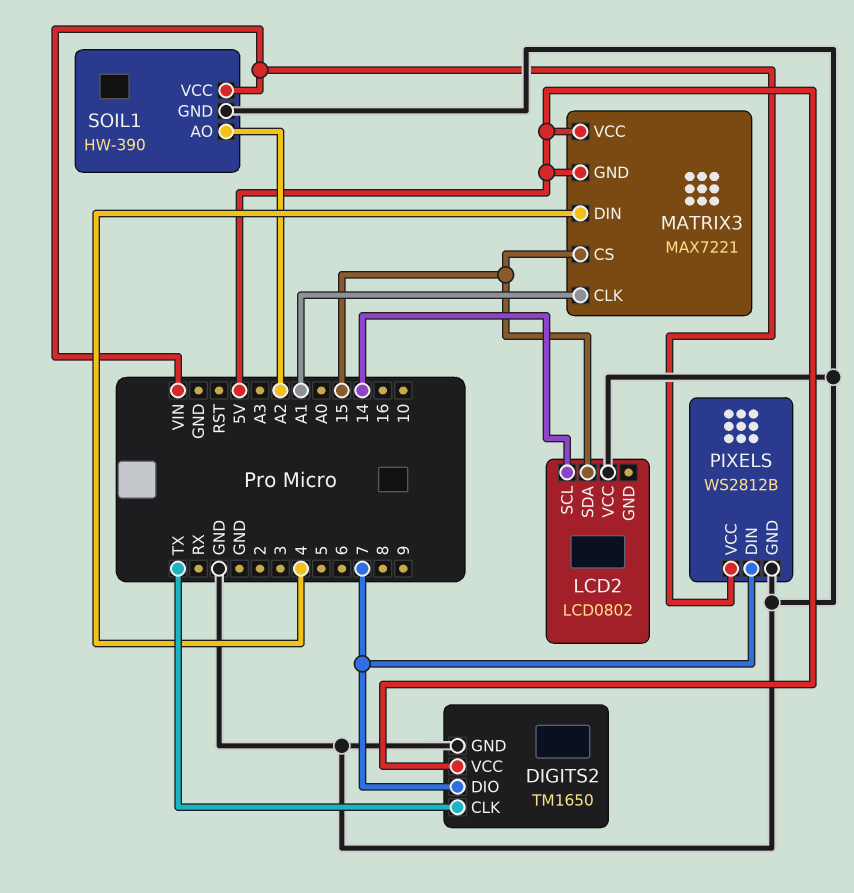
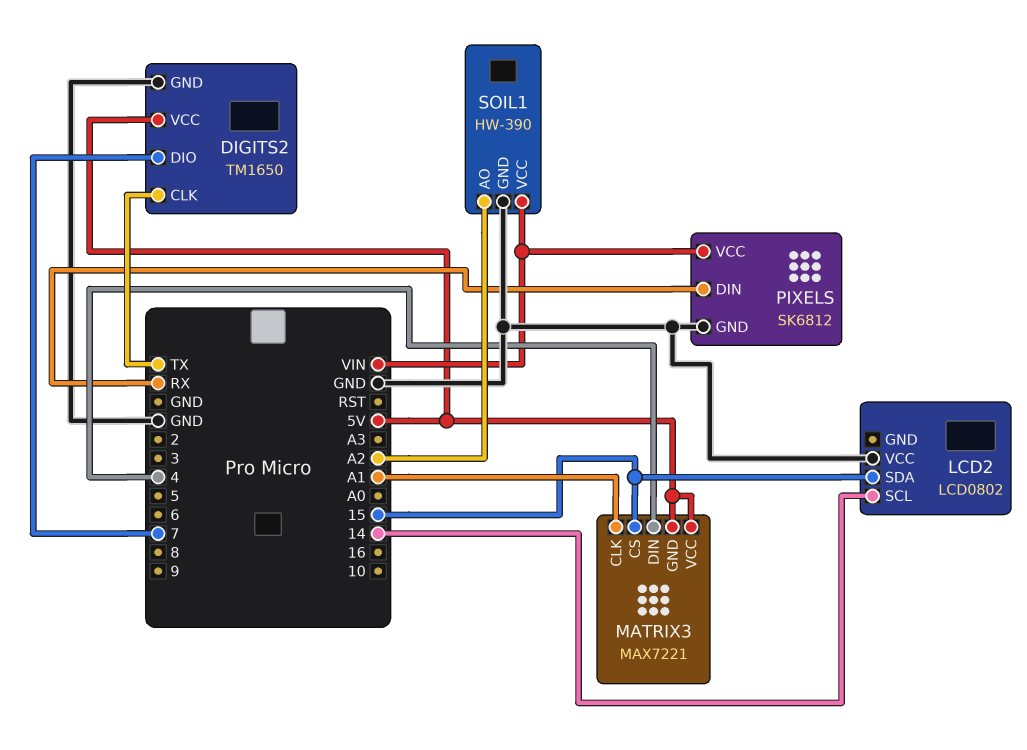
PIXELS: WS2812B -> SK6812
PIXELS pin DIN: 7 -> RX

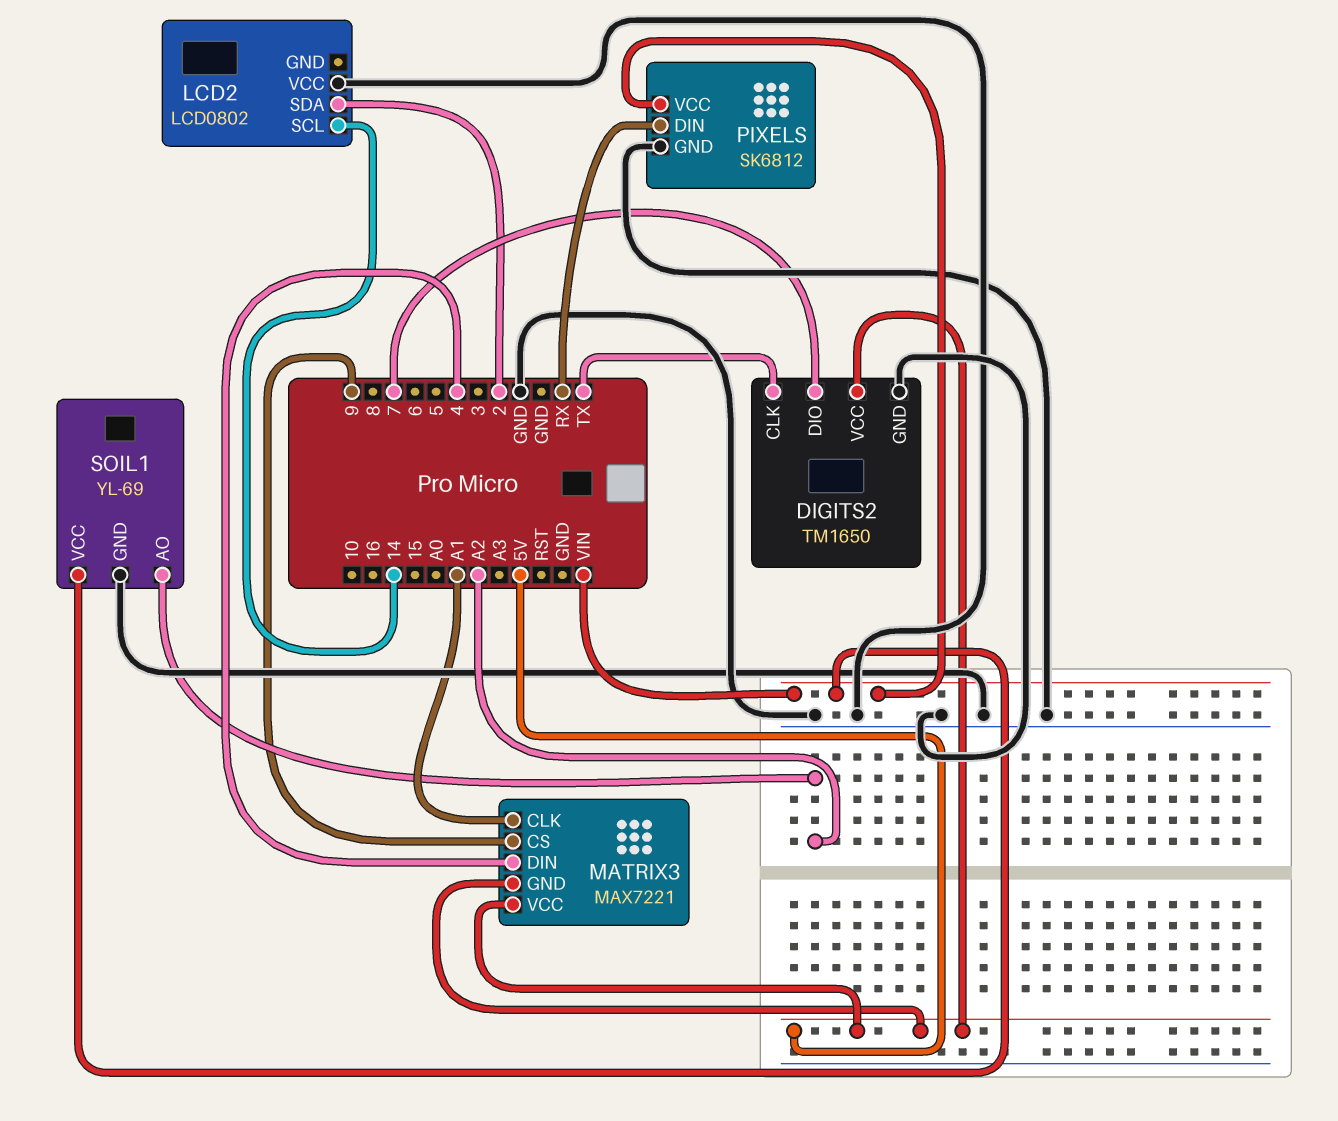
LCD2 pin SDA: 15 -> 2
MATRIX3 pin CS: 15 -> 9
SOIL1: HW-390 -> YL-69

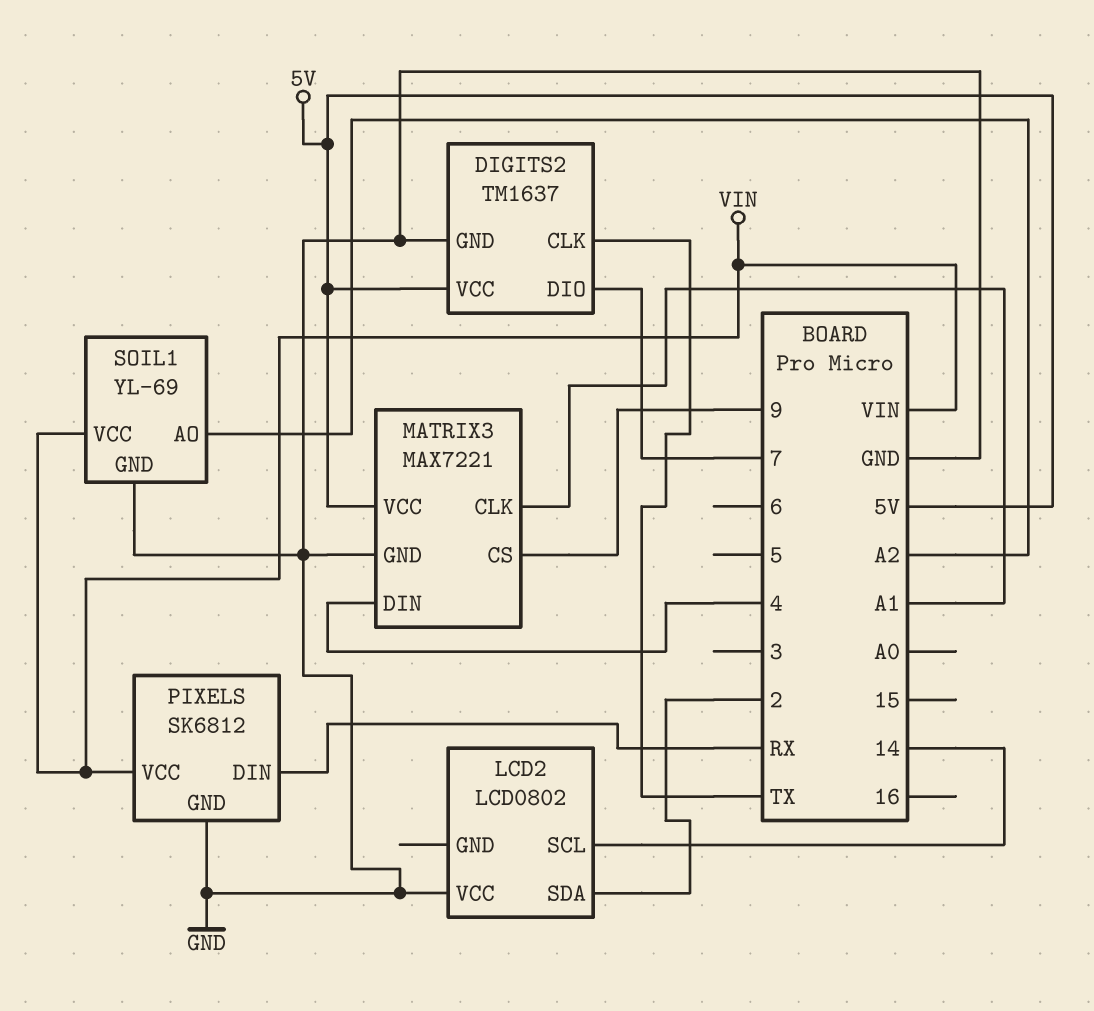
DIGITS2: TM1650 -> TM1637
MATRIX3 pin GND: 5V -> GND

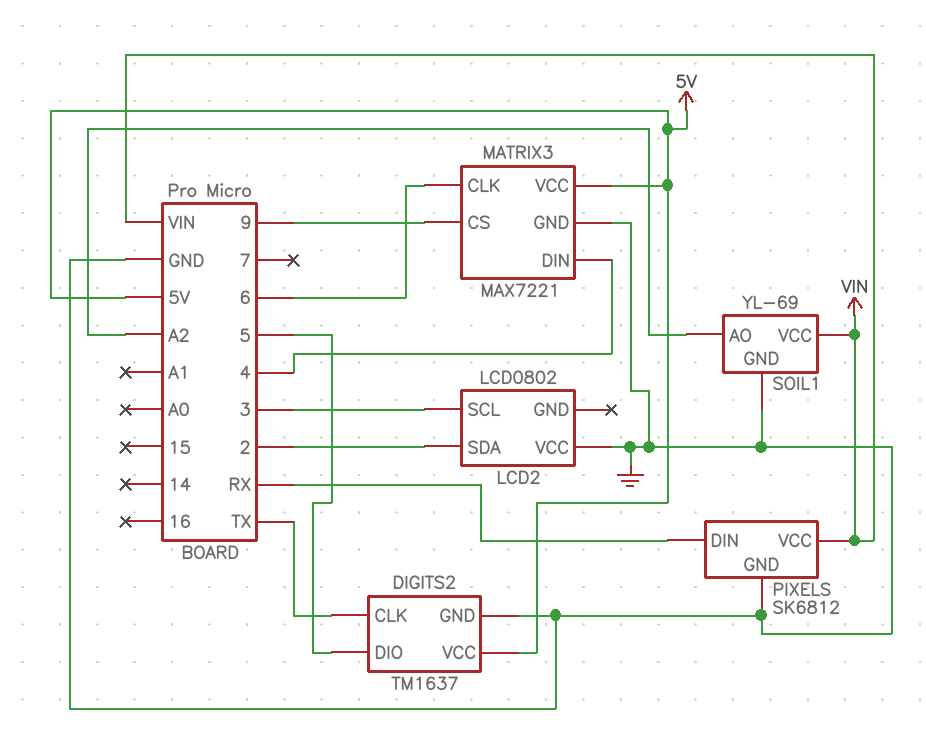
DIGITS2 pin DIO: 7 -> 5
LCD2 pin SCL: 14 -> 3
MATRIX3 pin CLK: A1 -> 6

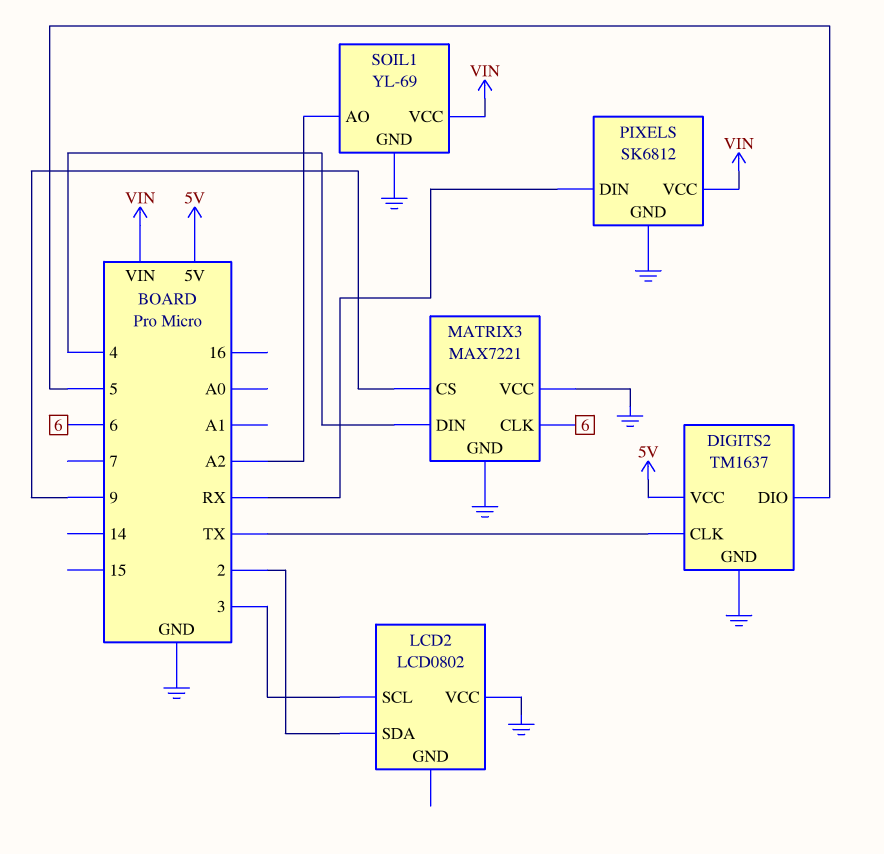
MATRIX3 pin VCC: 5V -> GND

